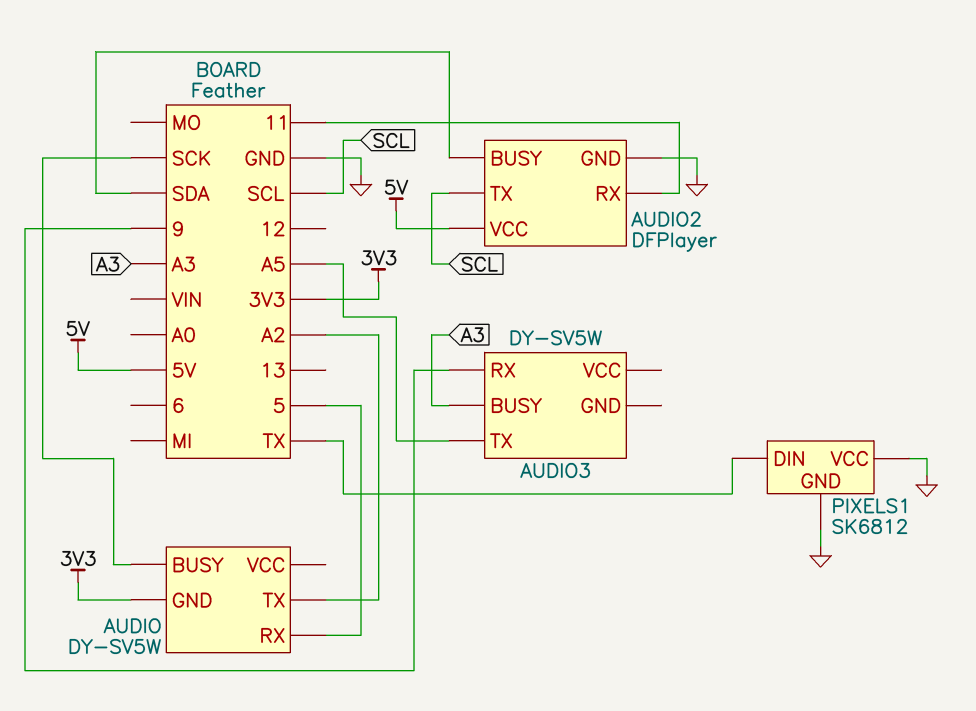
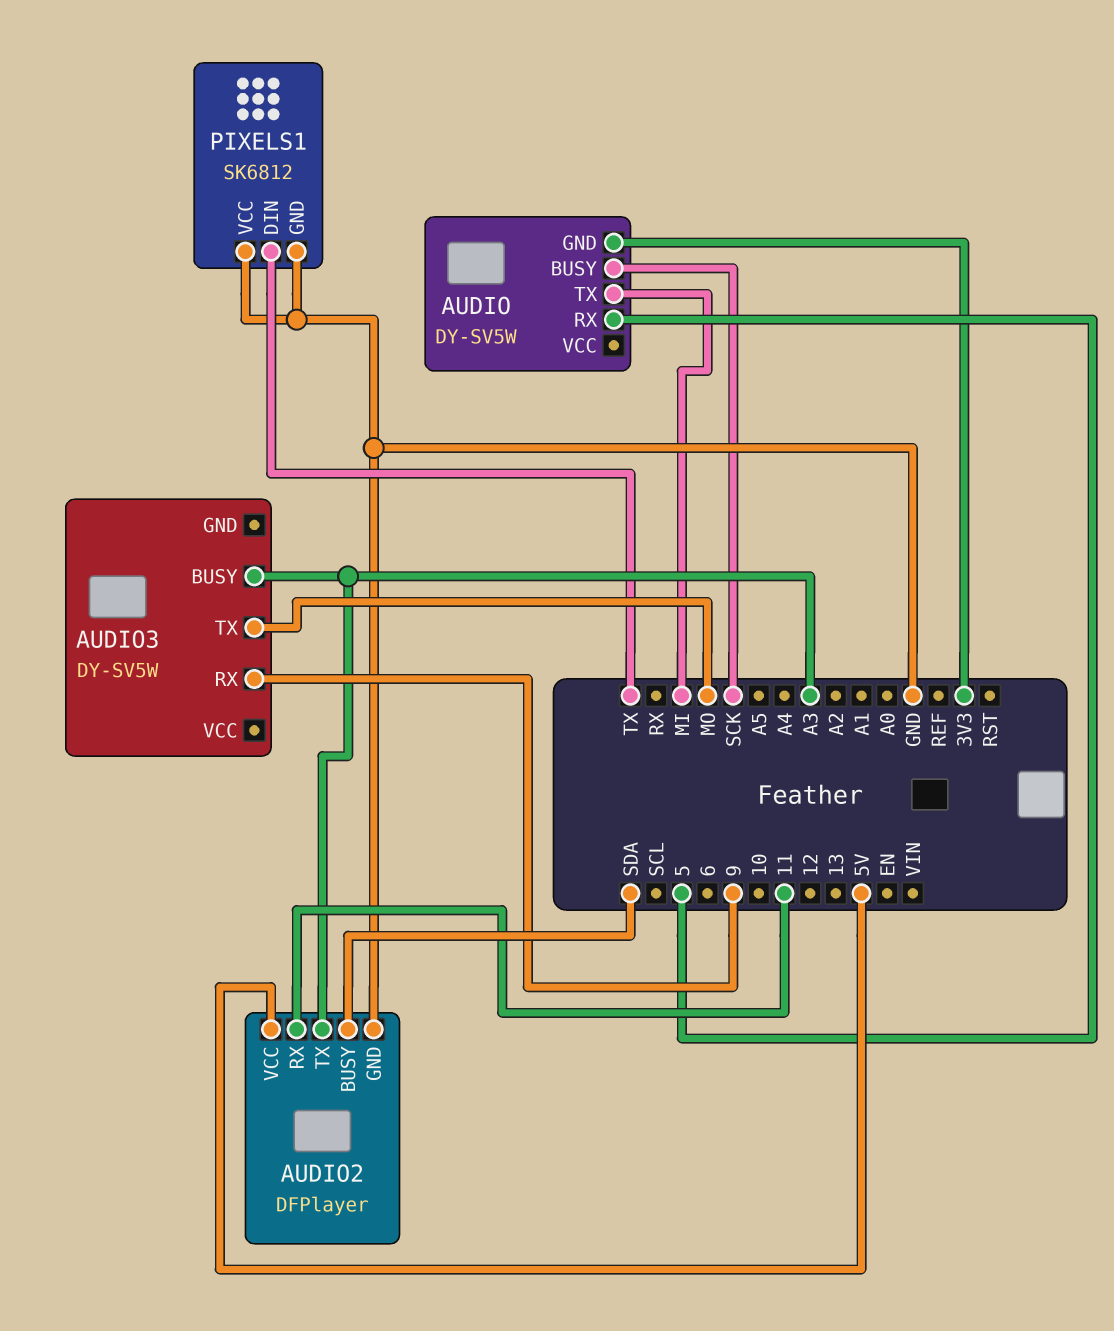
AUDIO pin TX: A2 -> MI
AUDIO2 pin TX: SCL -> A3
AUDIO3 pin TX: A5 -> MO

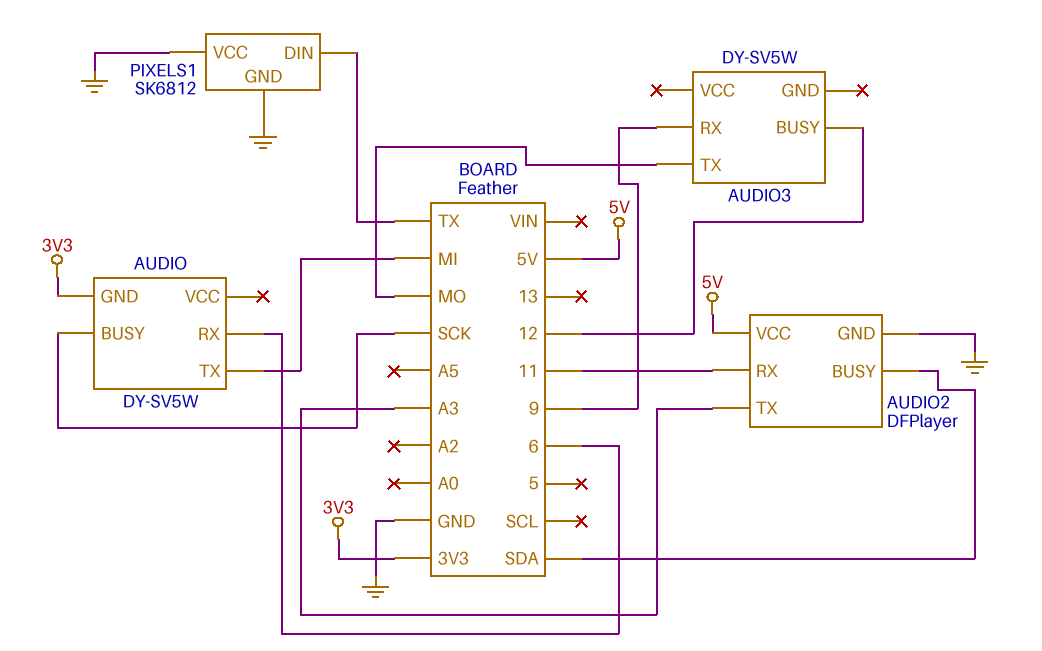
AUDIO pin RX: 5 -> 6
AUDIO3 pin BUSY: A3 -> 12

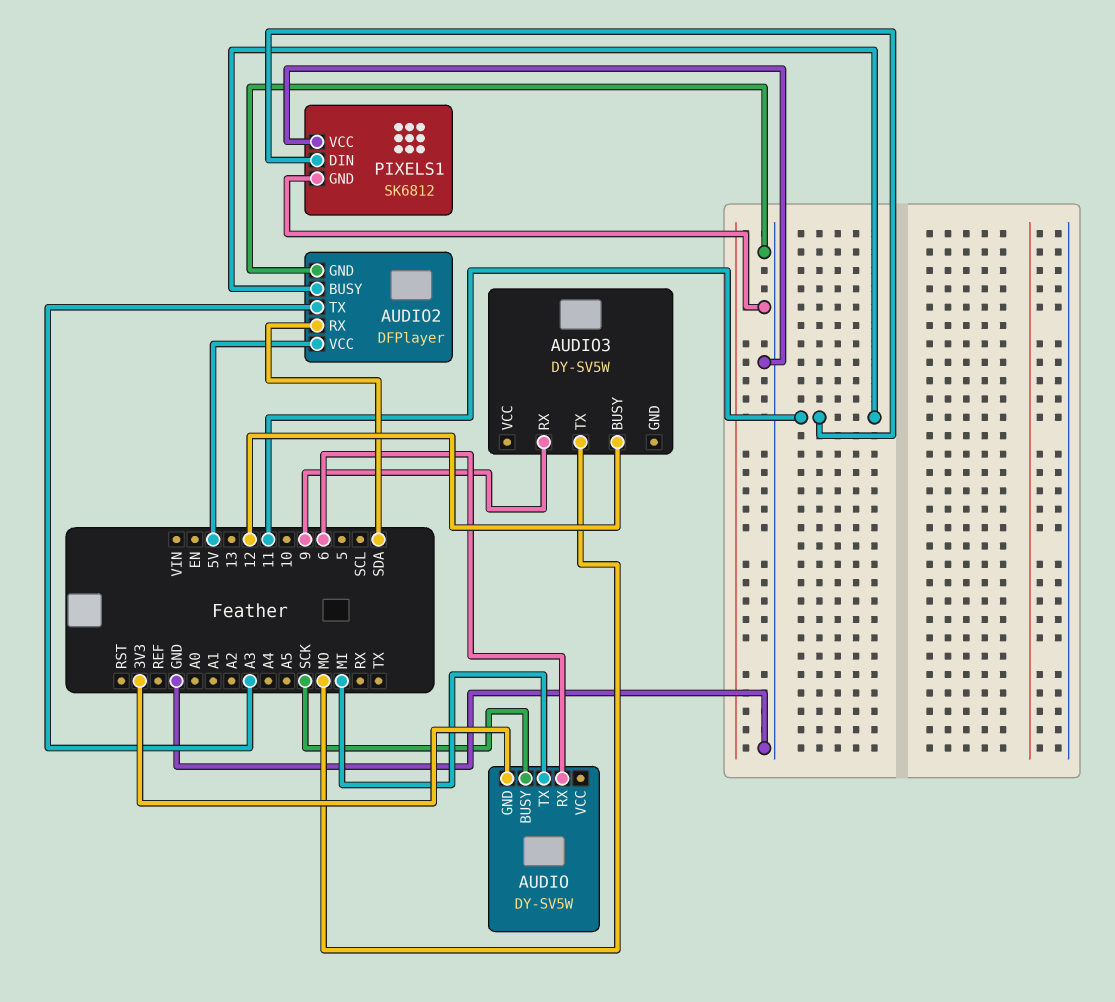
AUDIO2 pin BUSY: SDA -> 11
AUDIO2 pin RX: 11 -> SDA
PIXELS1 pin DIN: TX -> 11

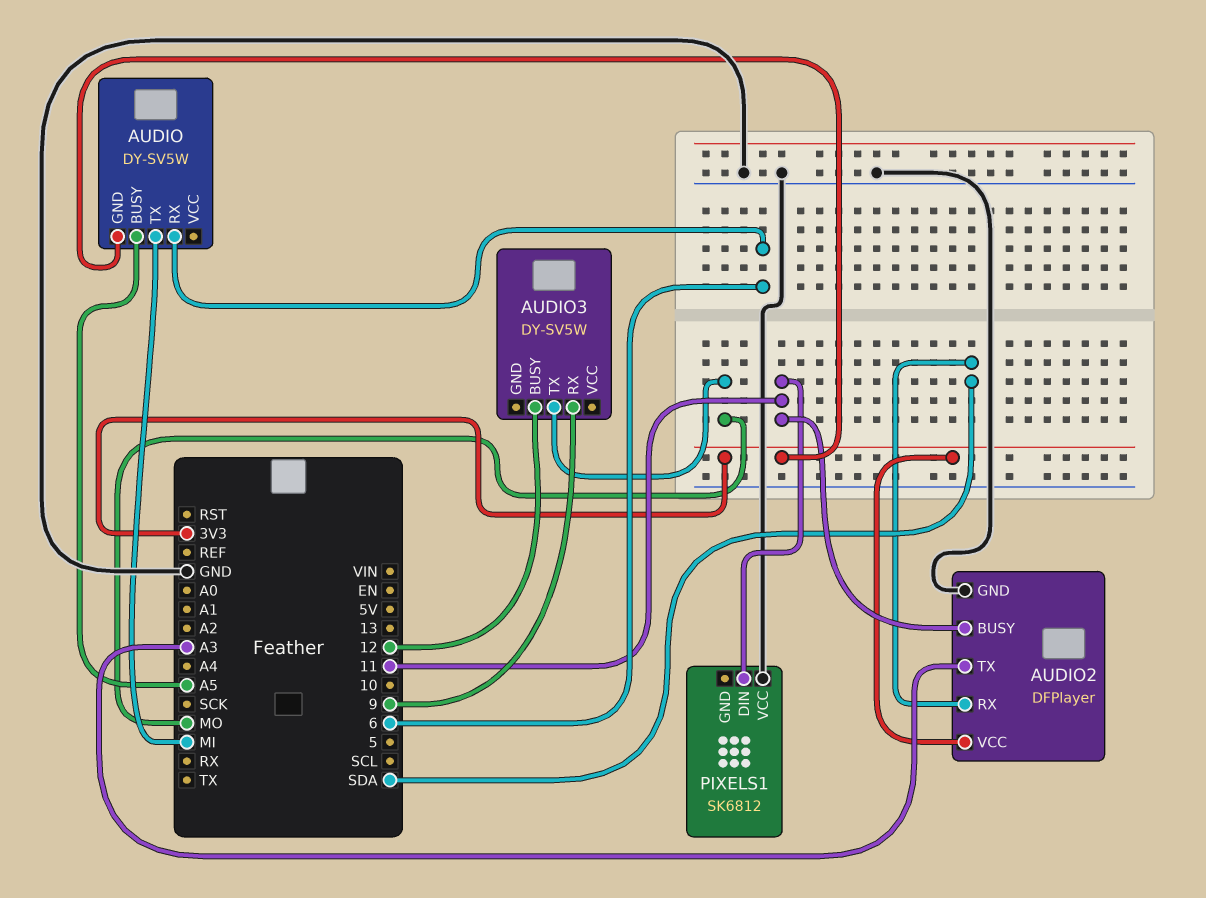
AUDIO pin BUSY: SCK -> A5
AUDIO2 pin VCC: 5V -> 3V3
PIXELS1 pin GND: GND -> none

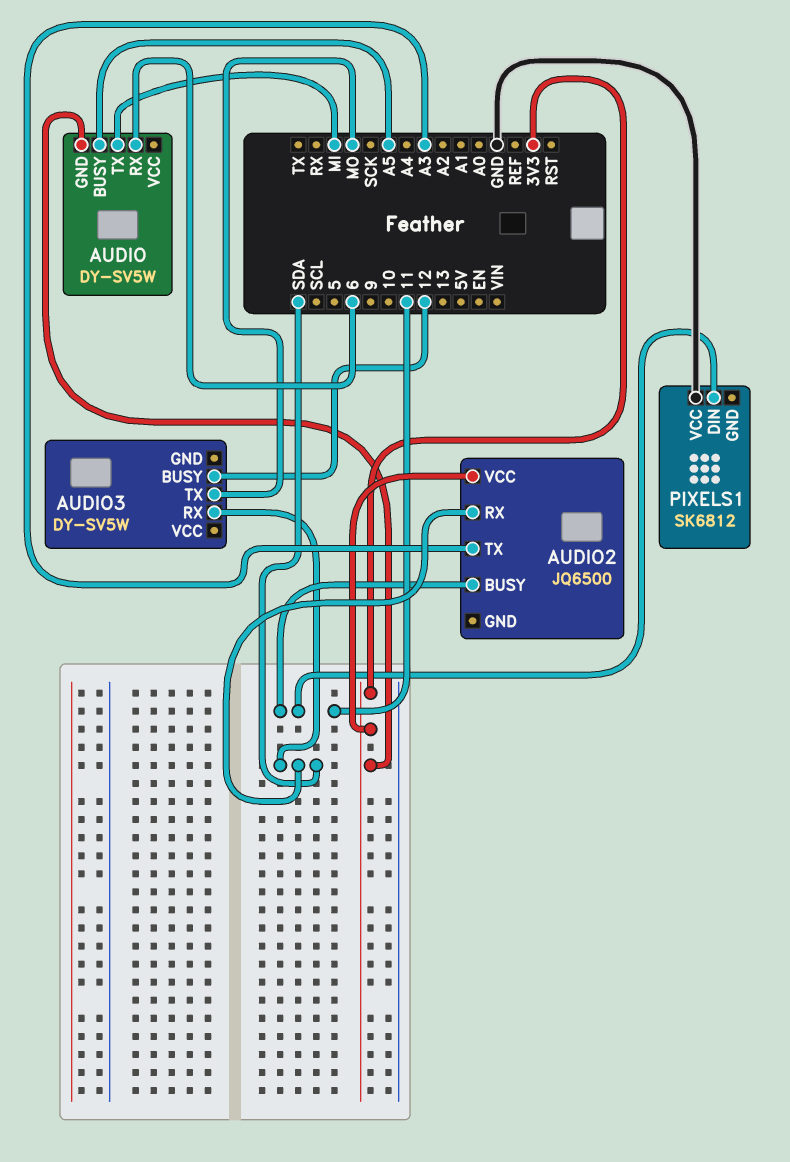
AUDIO2: DFPlayer -> JQ6500
AUDIO2 pin GND: GND -> none
AUDIO3 pin RX: 9 -> SDA

